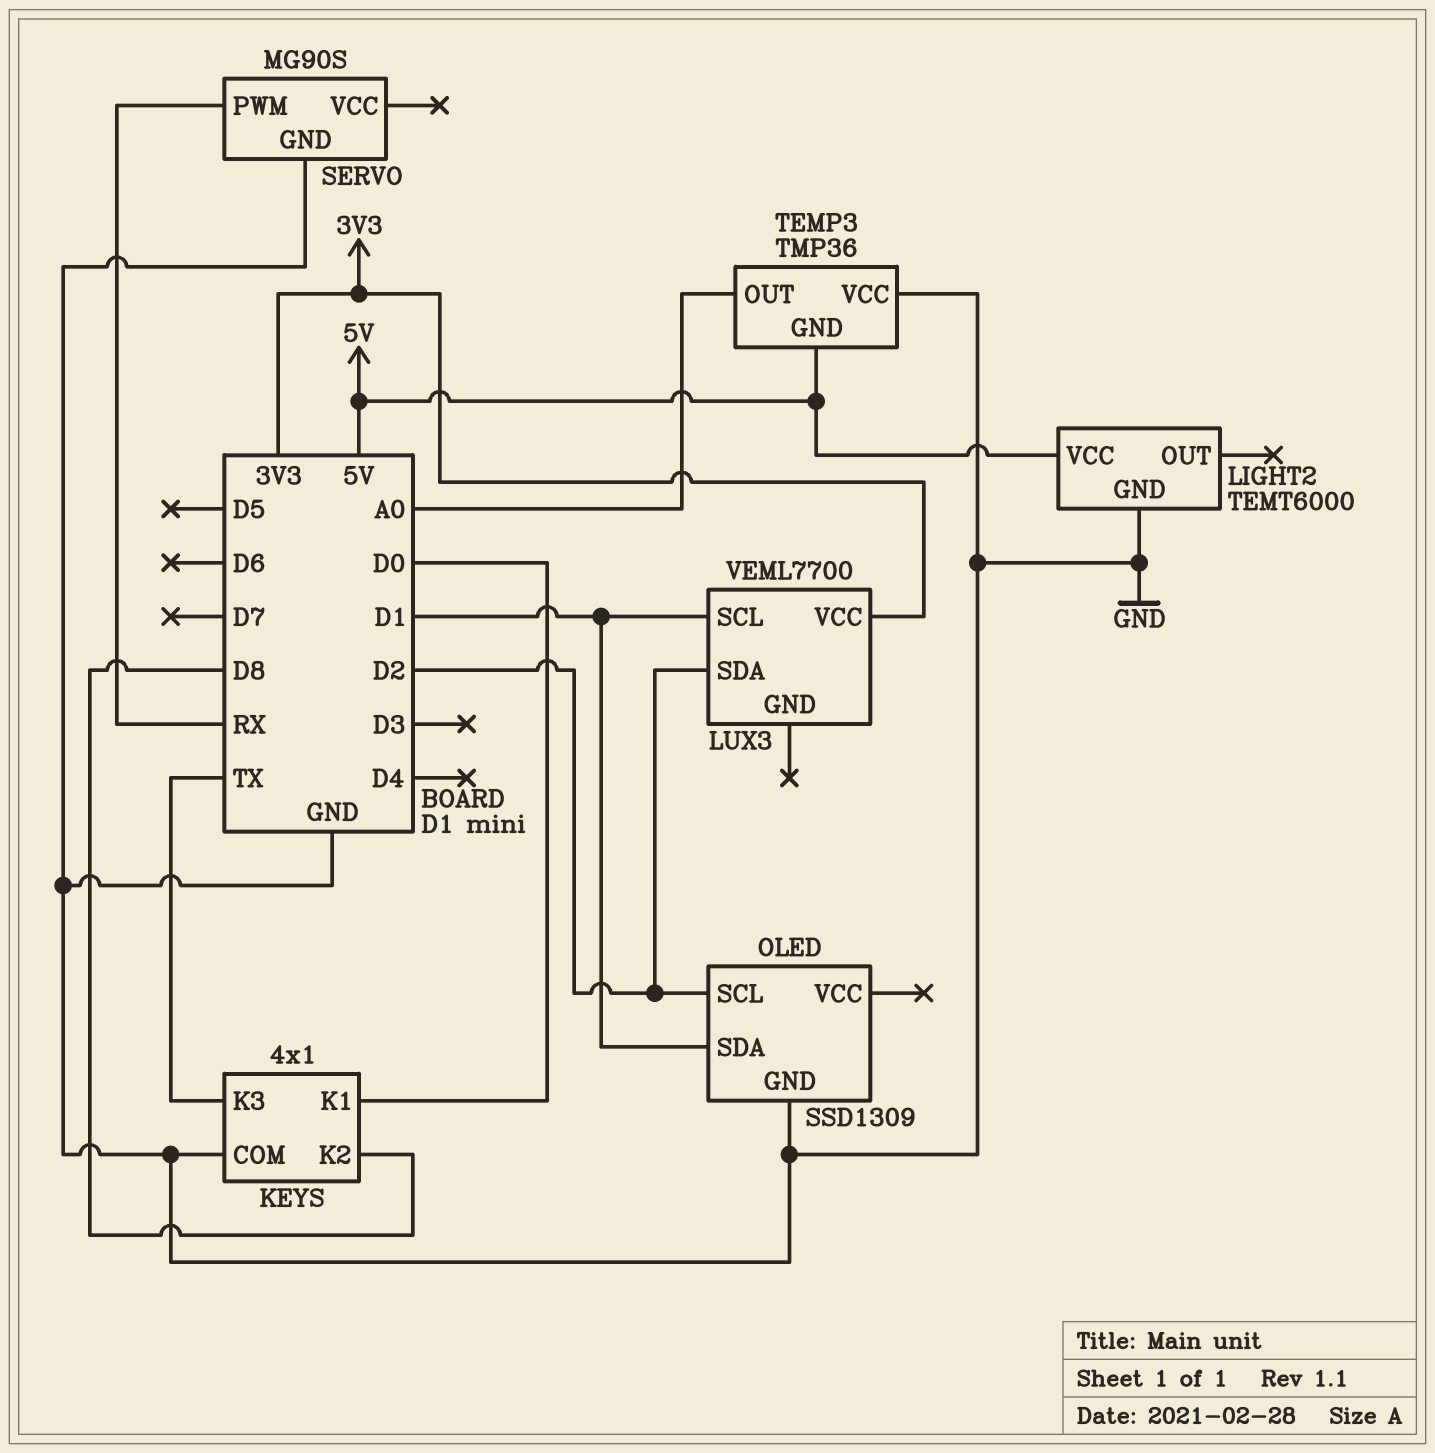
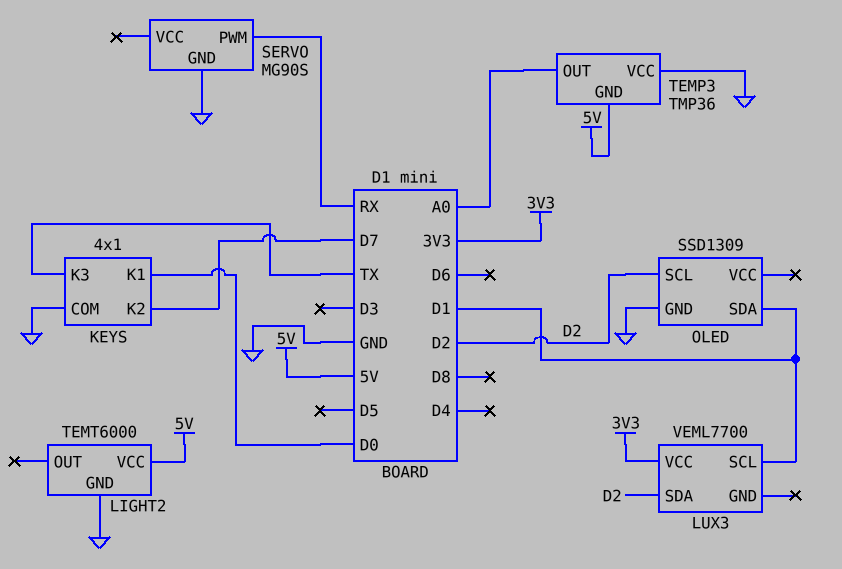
KEYS pin K2: D8 -> D7

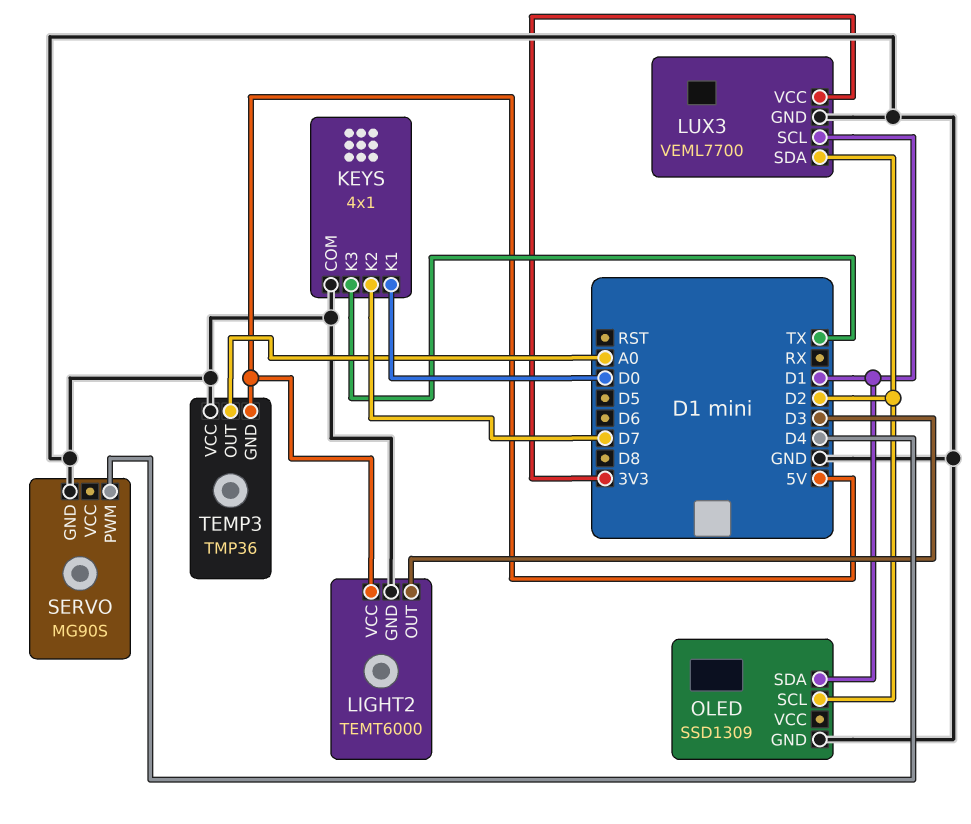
LIGHT2 pin OUT: none -> D3
LUX3 pin GND: none -> GND
SERVO pin PWM: RX -> D4

